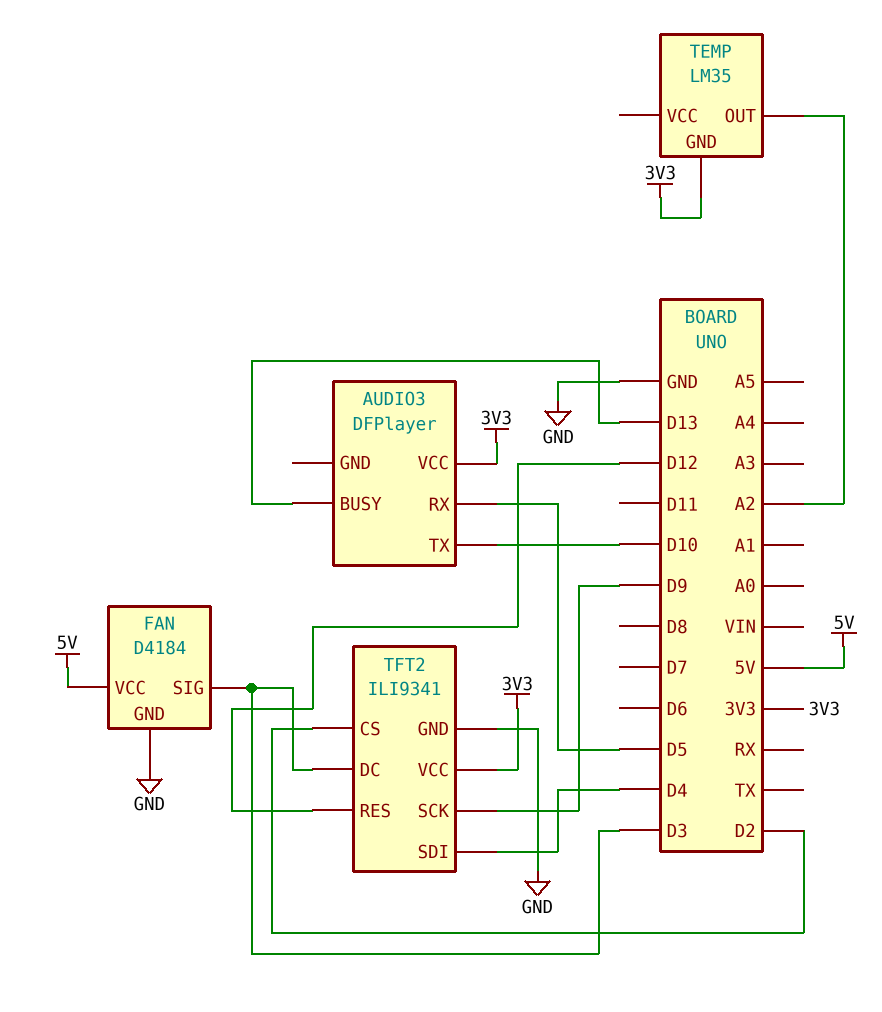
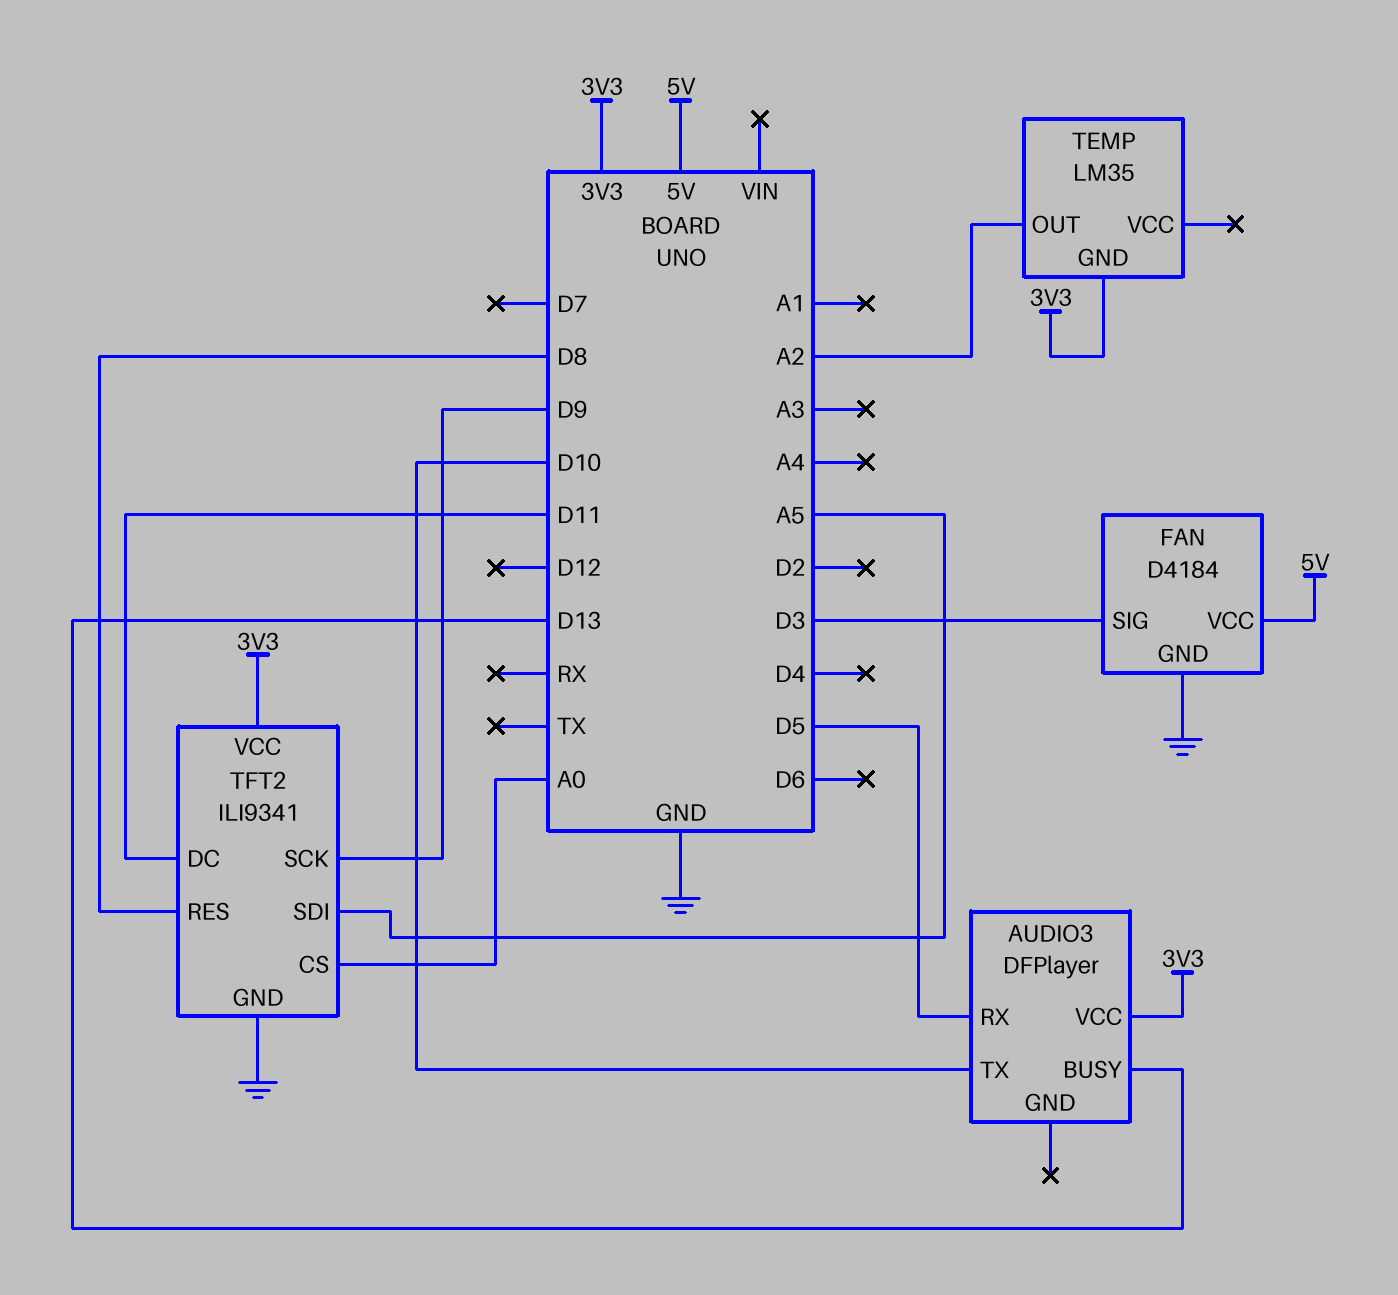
TFT2 pin CS: D2 -> A0
TFT2 pin DC: D3 -> D11
TFT2 pin RES: D12 -> D8
TFT2 pin SDI: D4 -> A5

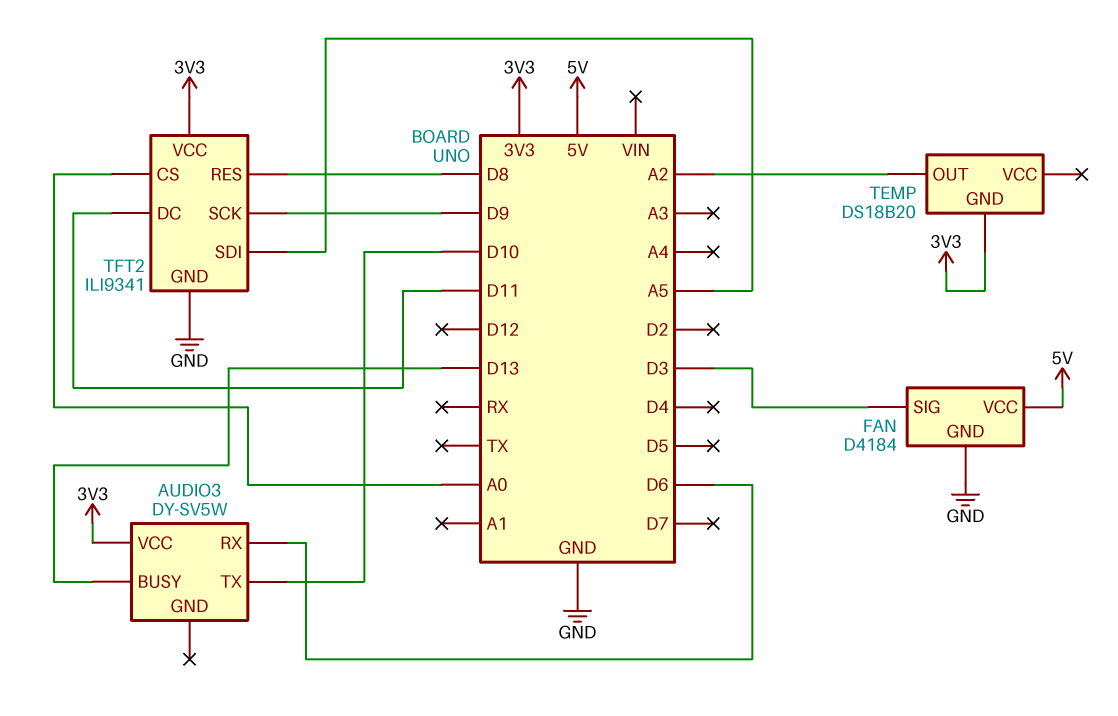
AUDIO3: DFPlayer -> DY-SV5W
AUDIO3 pin RX: D5 -> D6
TEMP: LM35 -> DS18B20

